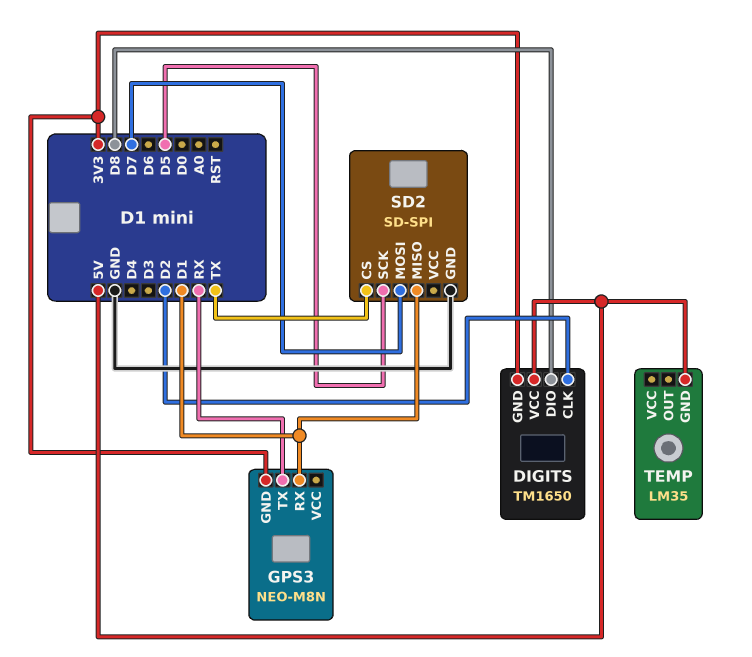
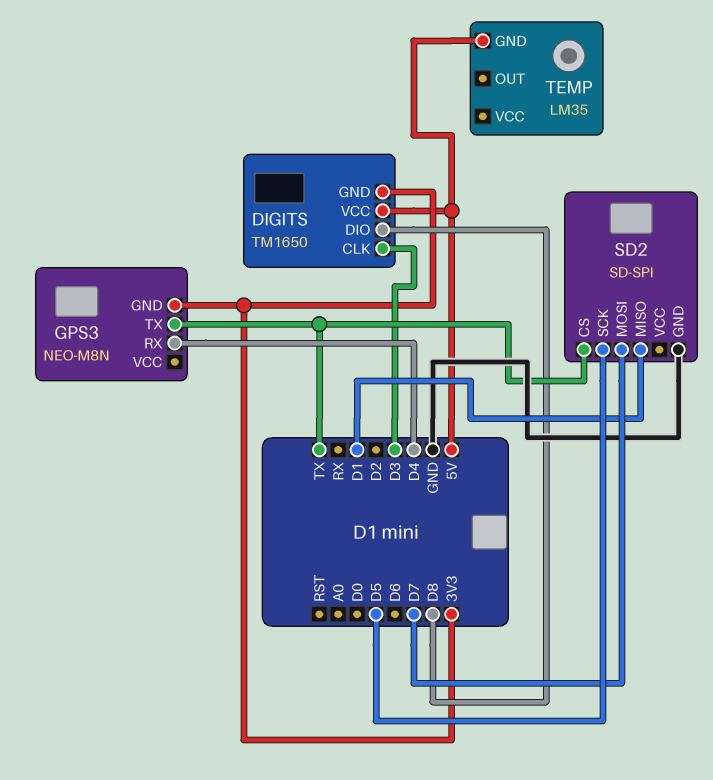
DIGITS pin CLK: D2 -> D3
GPS3 pin RX: D1 -> D4
GPS3 pin TX: RX -> TX

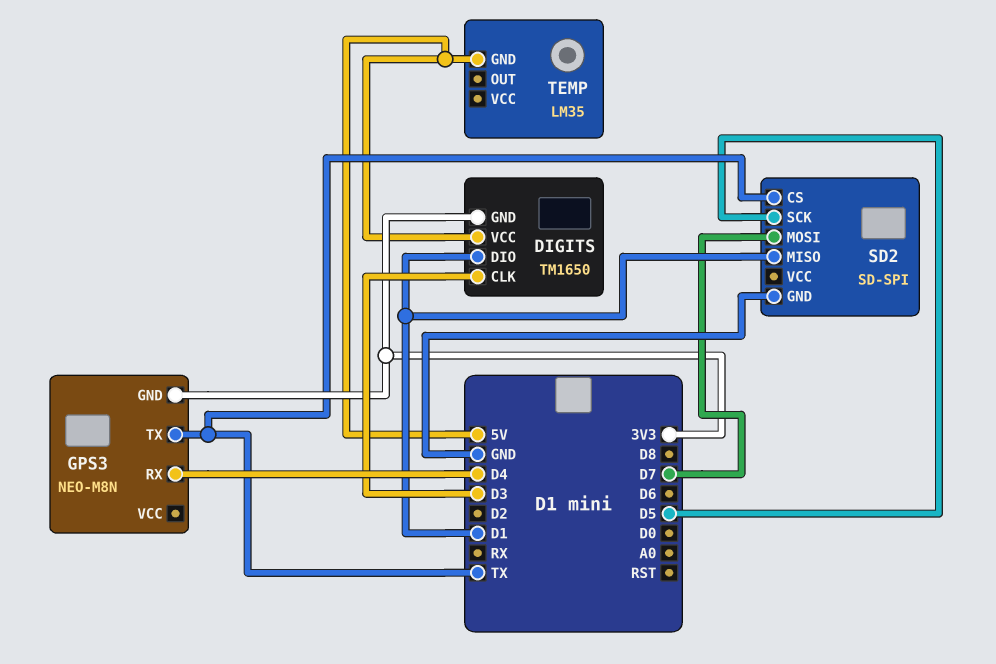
DIGITS pin DIO: D8 -> D1

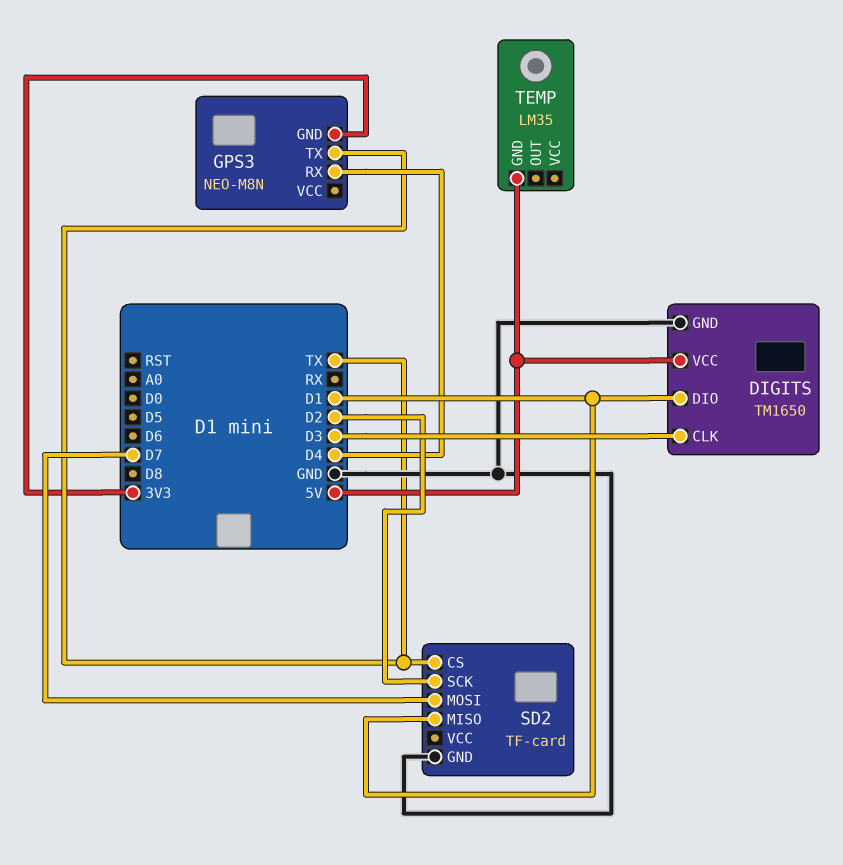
DIGITS pin GND: 3V3 -> GND
SD2: SD-SPI -> TF-card
SD2 pin SCK: D5 -> D2

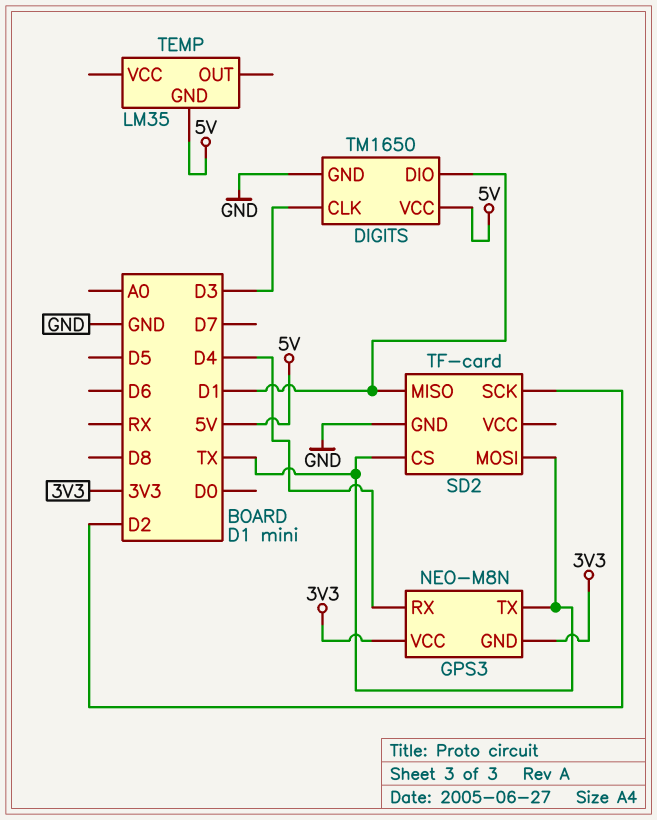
GPS3 pin VCC: none -> 3V3
SD2 pin MOSI: D7 -> TX

